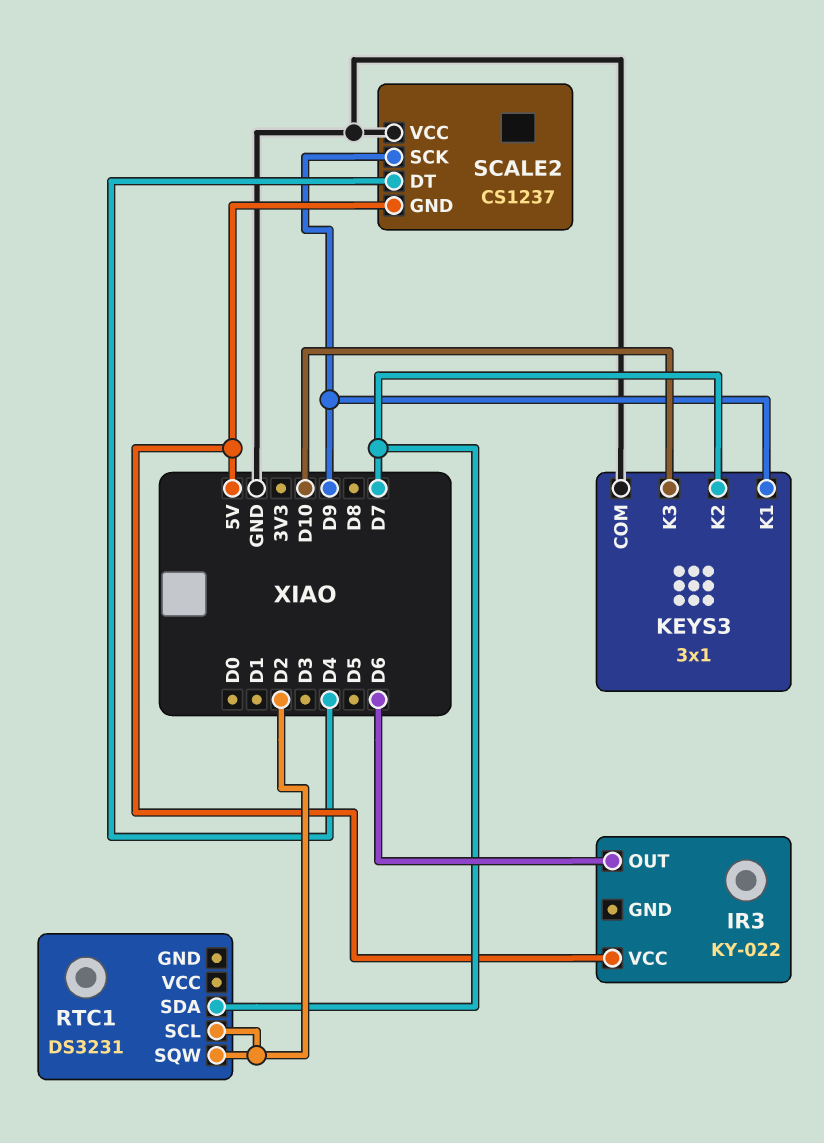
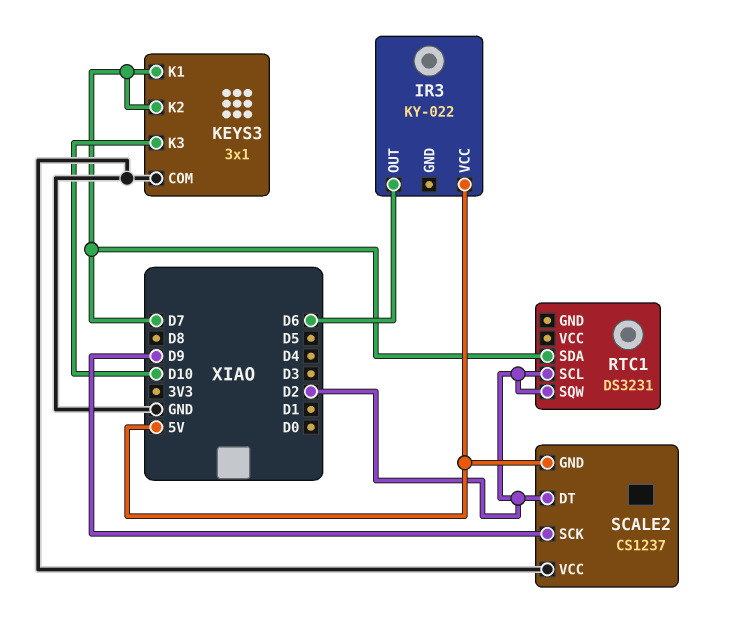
KEYS3 pin K1: D9 -> D7
SCALE2 pin DT: D4 -> D2

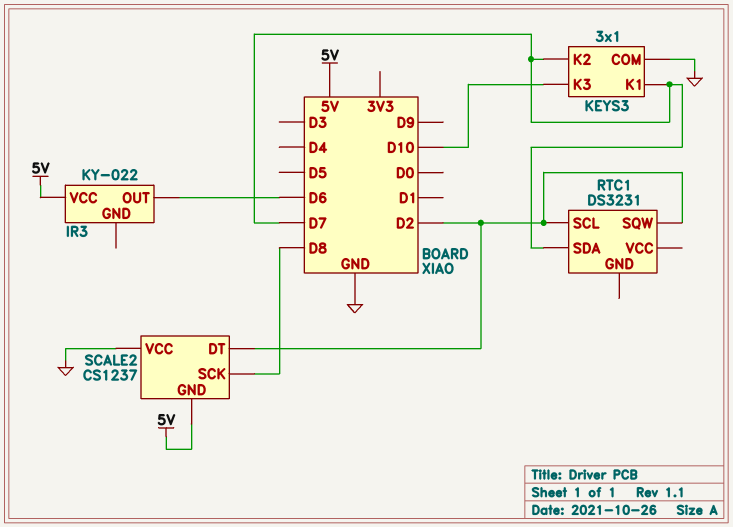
SCALE2 pin SCK: D9 -> D8

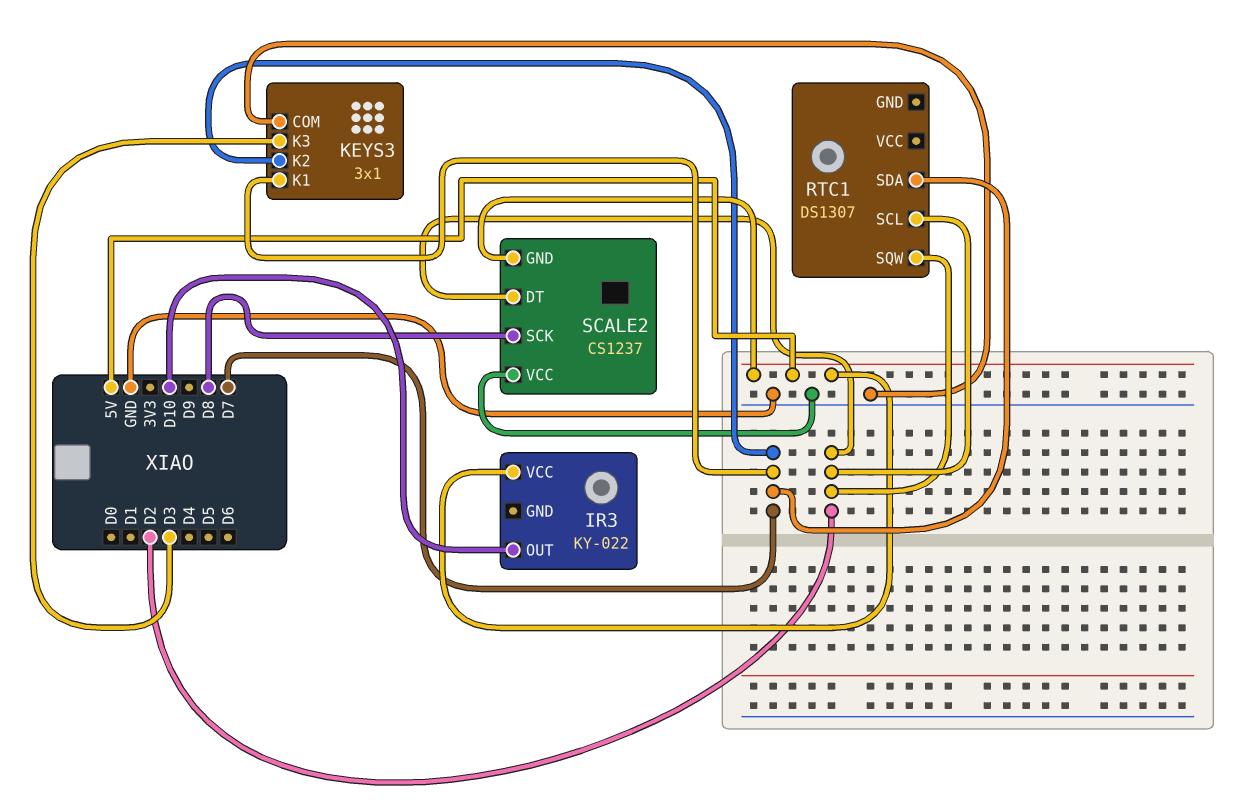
IR3 pin OUT: D6 -> D10
KEYS3 pin K3: D10 -> D3
RTC1: DS3231 -> DS1307

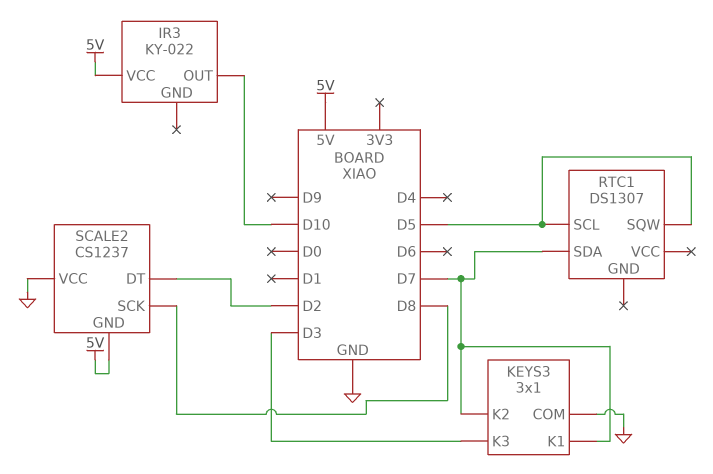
RTC1 pin SCL: D2 -> D5
RTC1 pin SQW: D2 -> D5

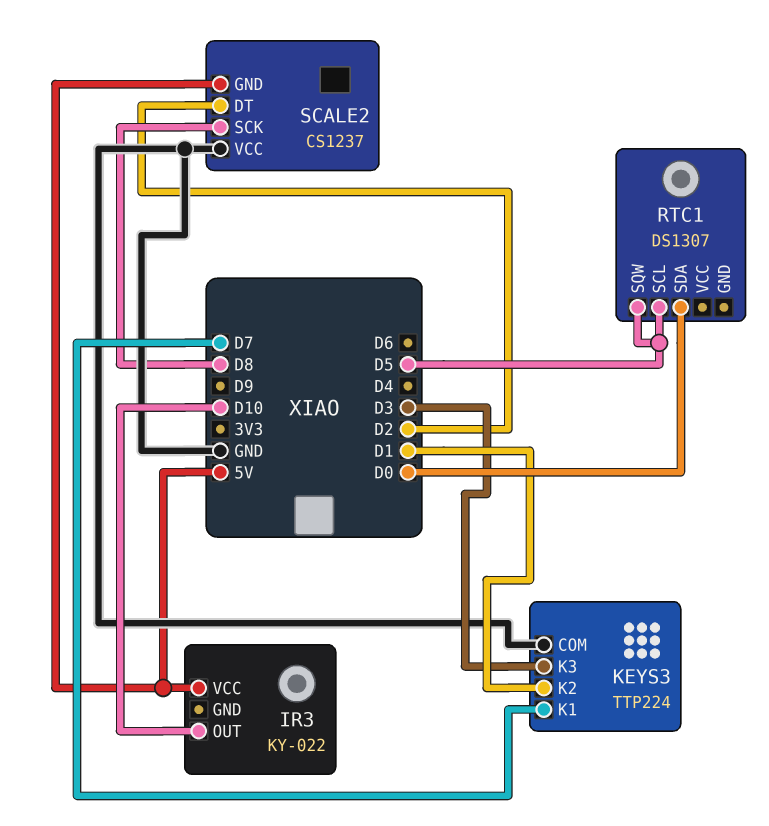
KEYS3: 3x1 -> TTP224
KEYS3 pin K2: D7 -> D1
RTC1 pin SDA: D7 -> D0

